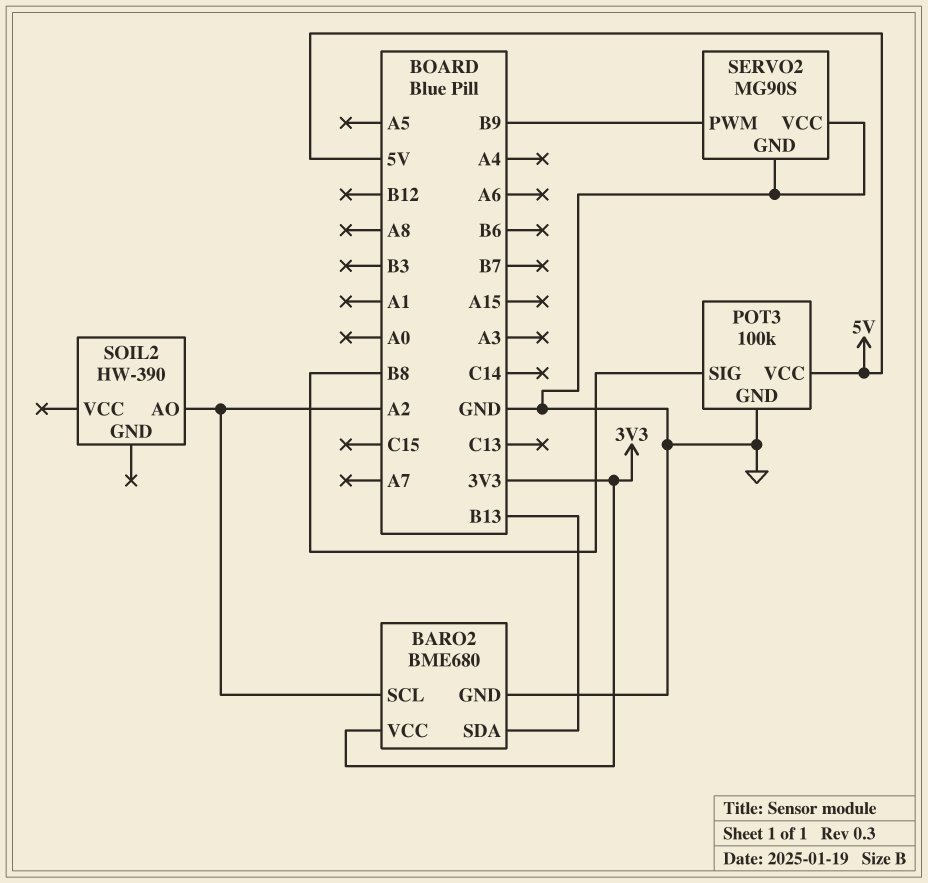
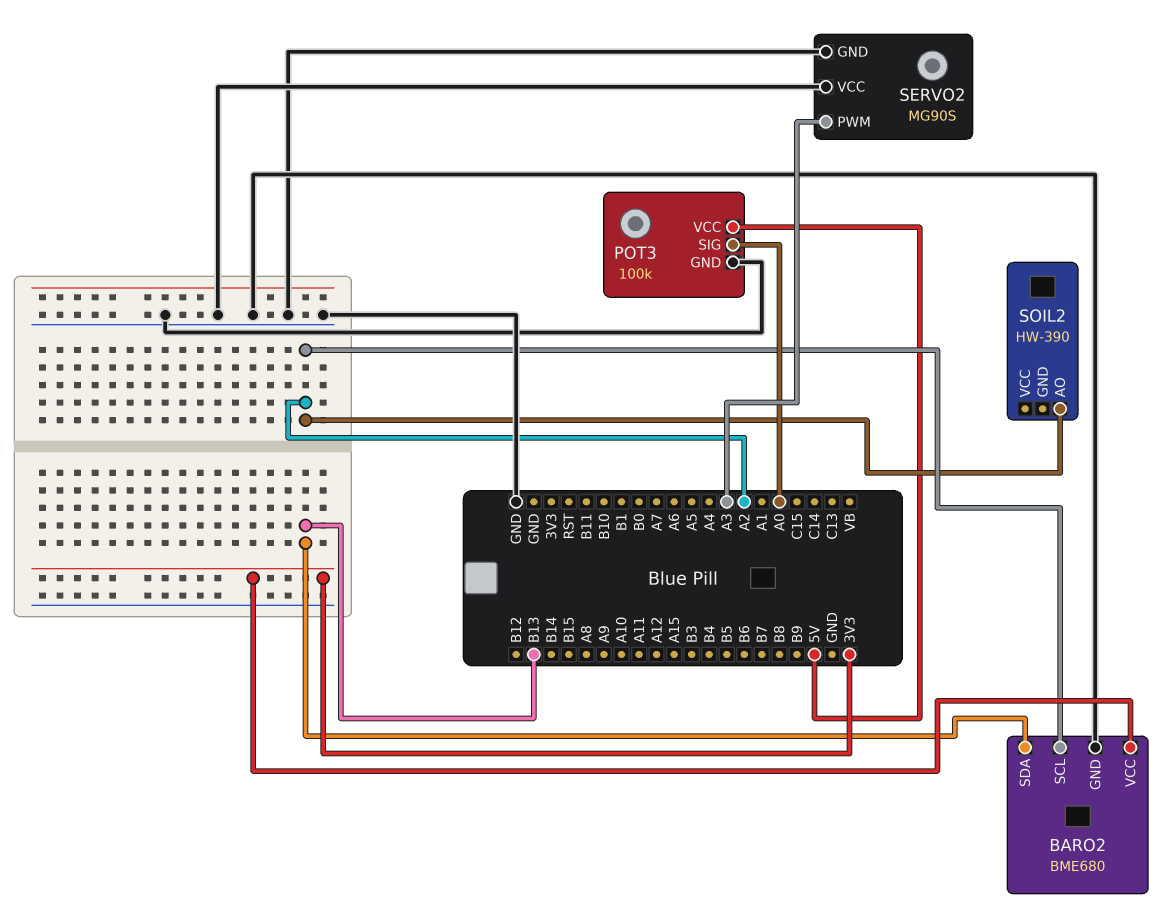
POT3 pin SIG: B8 -> A0
SERVO2 pin PWM: B9 -> A3

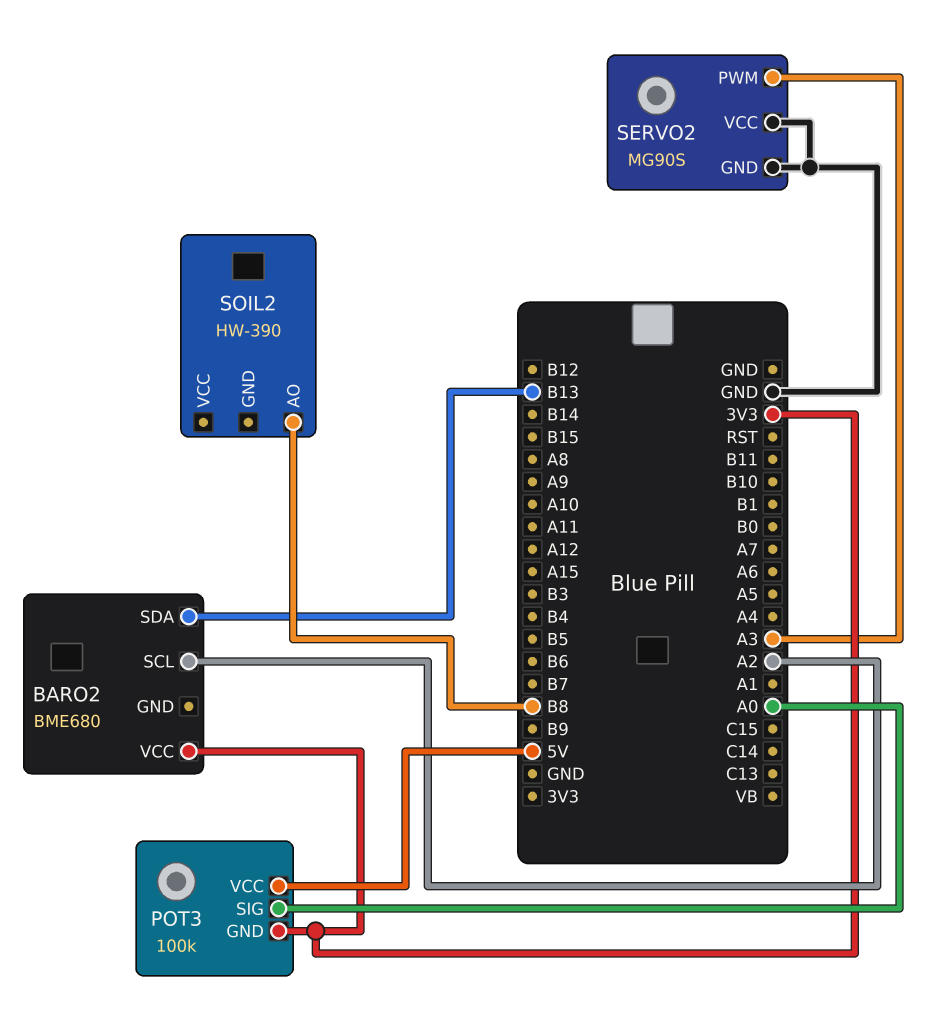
BARO2 pin GND: GND -> none
POT3 pin GND: GND -> 3V3
SOIL2 pin AO: A2 -> B8

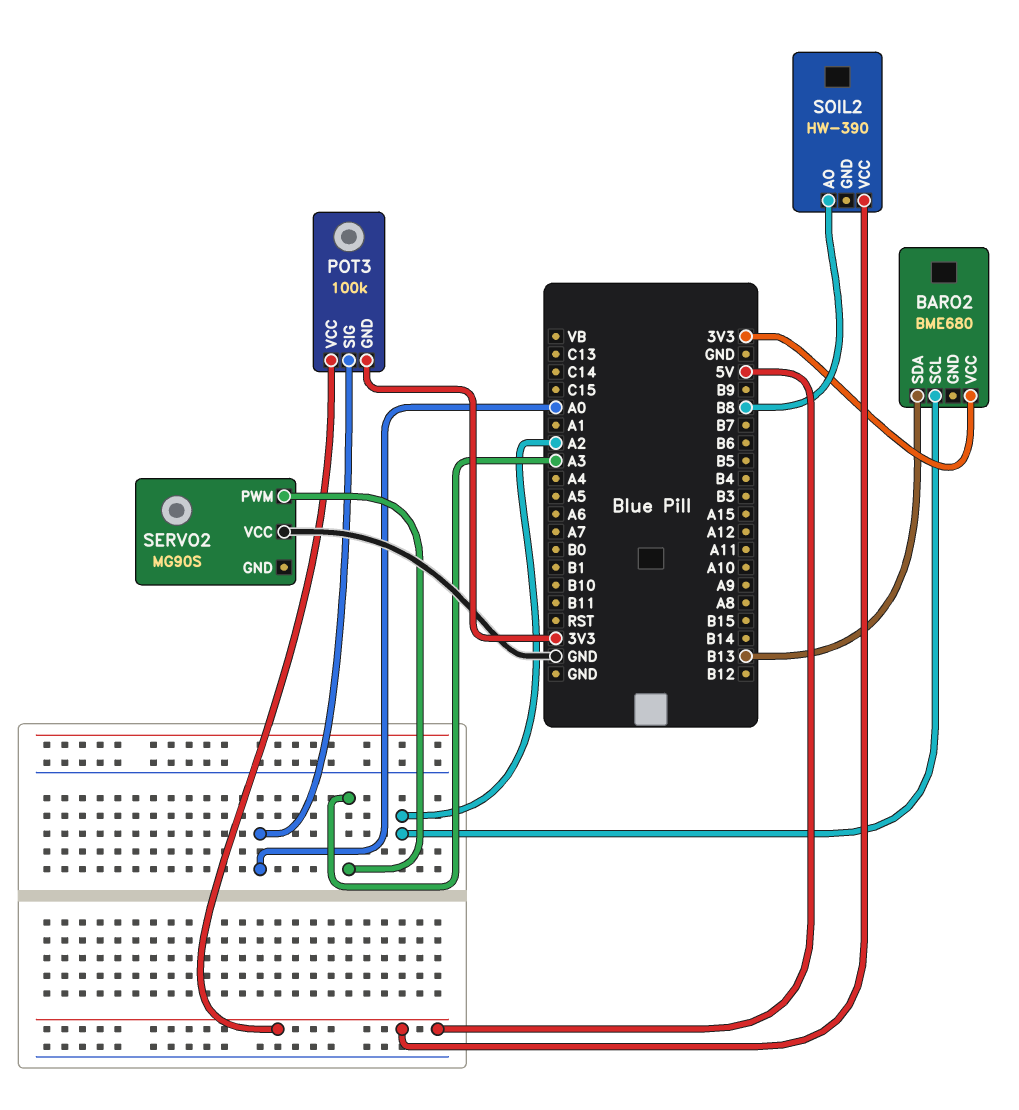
SERVO2 pin GND: GND -> none
SOIL2 pin VCC: none -> 5V

